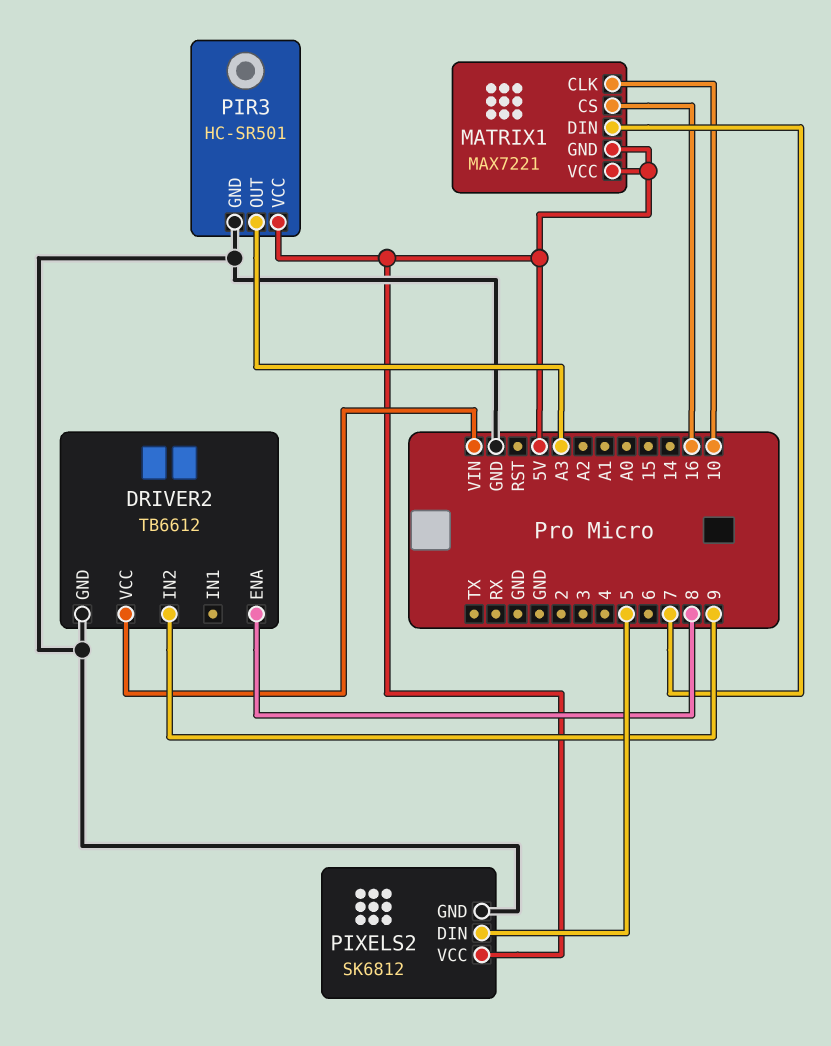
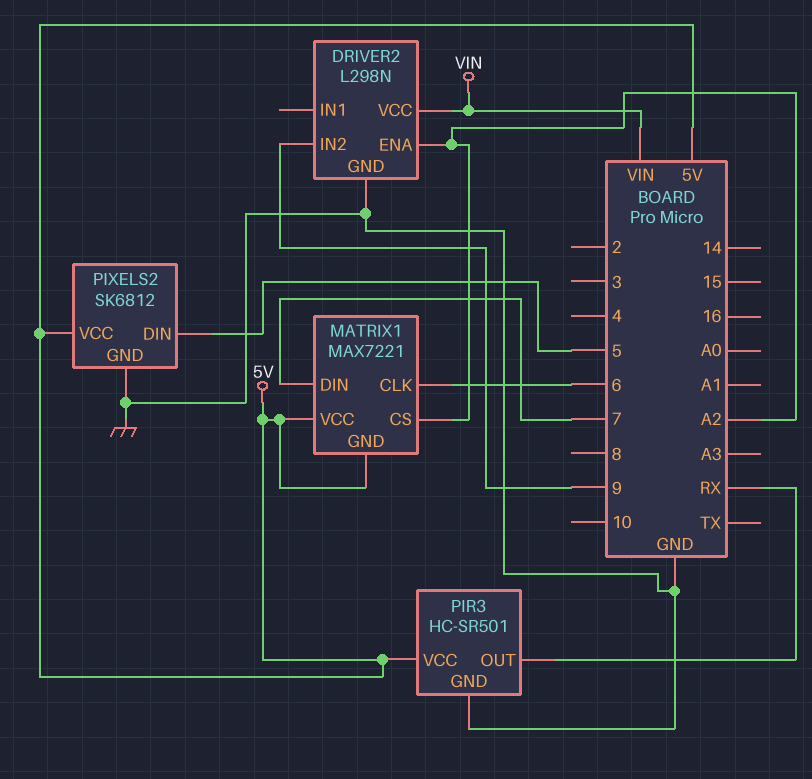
DRIVER2: TB6612 -> L298N
DRIVER2 pin ENA: 8 -> A2
MATRIX1 pin CLK: 10 -> 6
MATRIX1 pin CS: 16 -> A2
PIR3 pin OUT: A3 -> RX

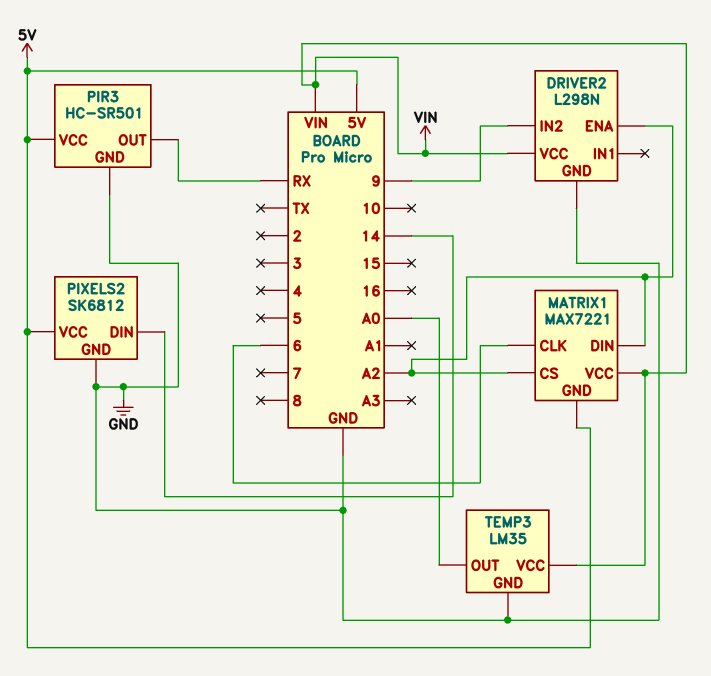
MATRIX1 pin DIN: 7 -> A2
MATRIX1 pin VCC: 5V -> VIN
PIXELS2 pin DIN: 5 -> 14
TEMP3: none -> LM35
TEMP3 pin GND: none -> GND
TEMP3 pin OUT: none -> A0
TEMP3 pin VCC: none -> VIN

